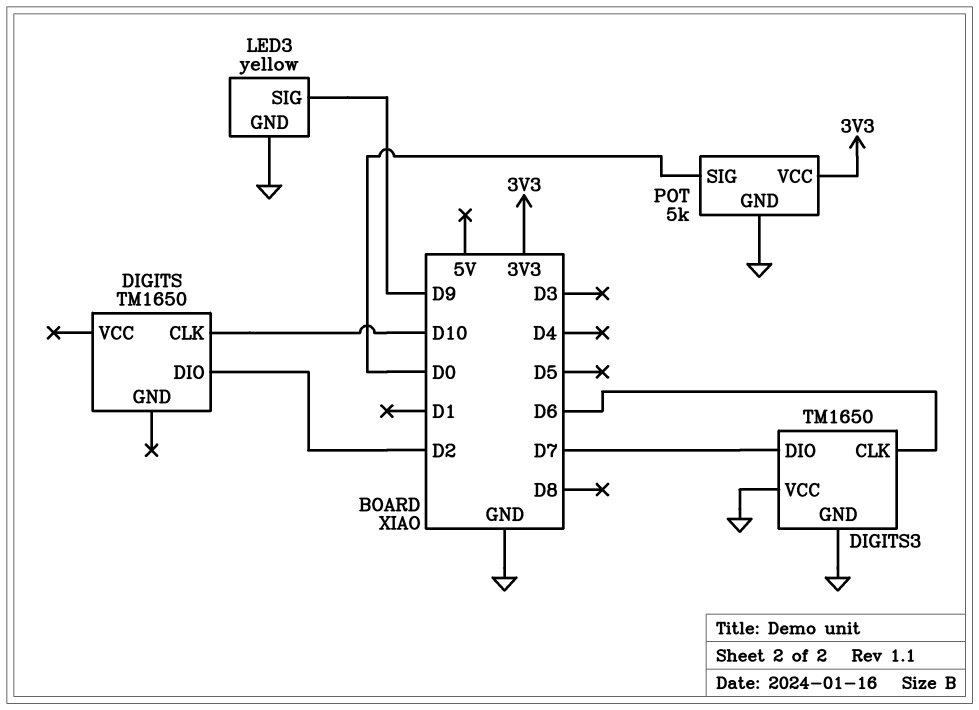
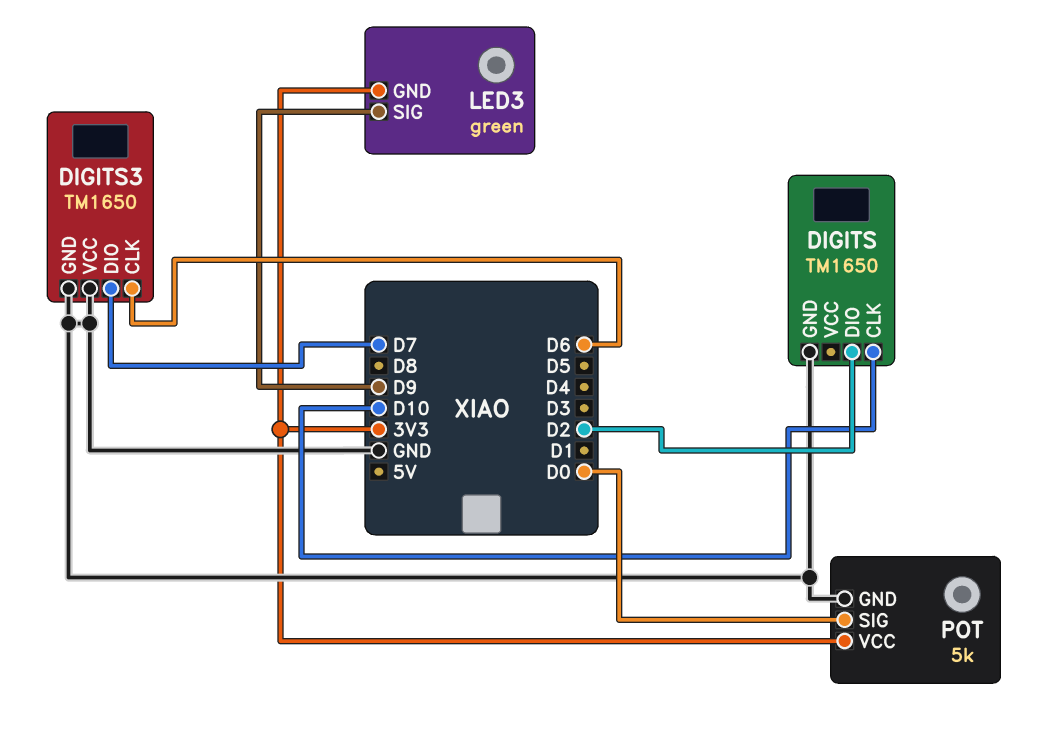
DIGITS pin GND: none -> GND
LED3: yellow -> green
LED3 pin GND: GND -> 3V3

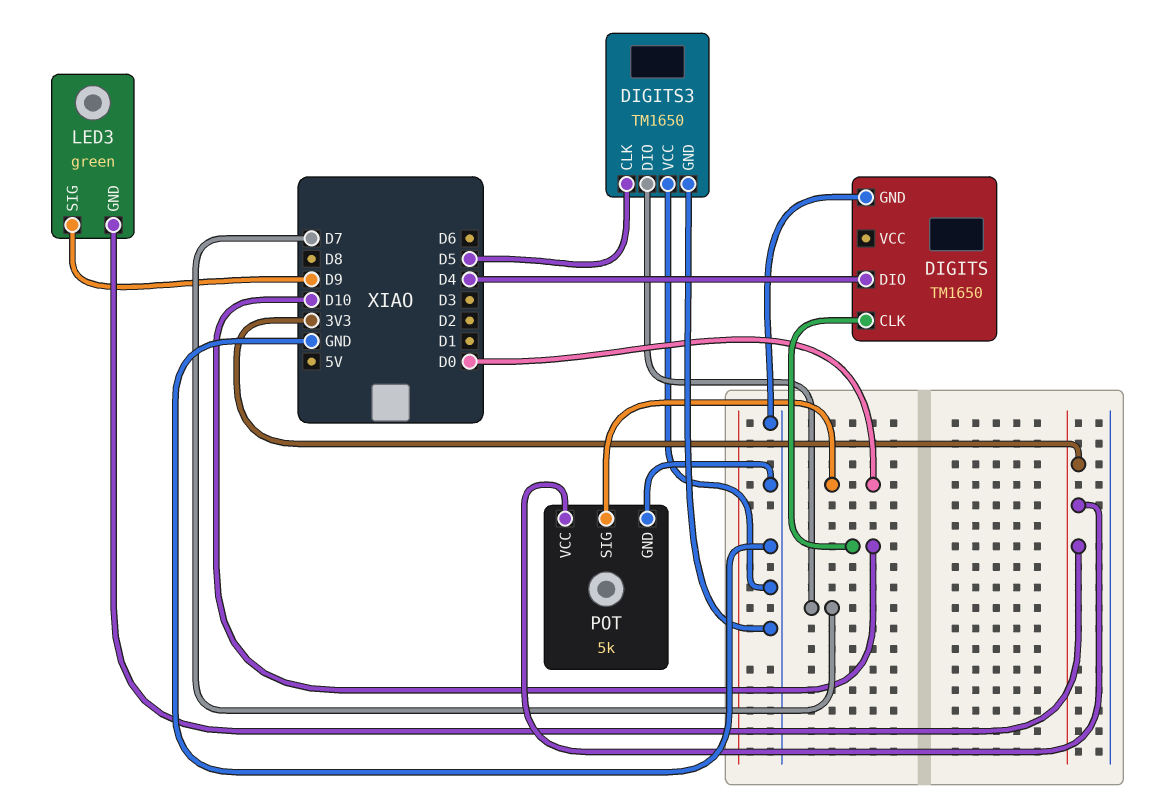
DIGITS pin DIO: D2 -> D4
DIGITS3 pin CLK: D6 -> D5

